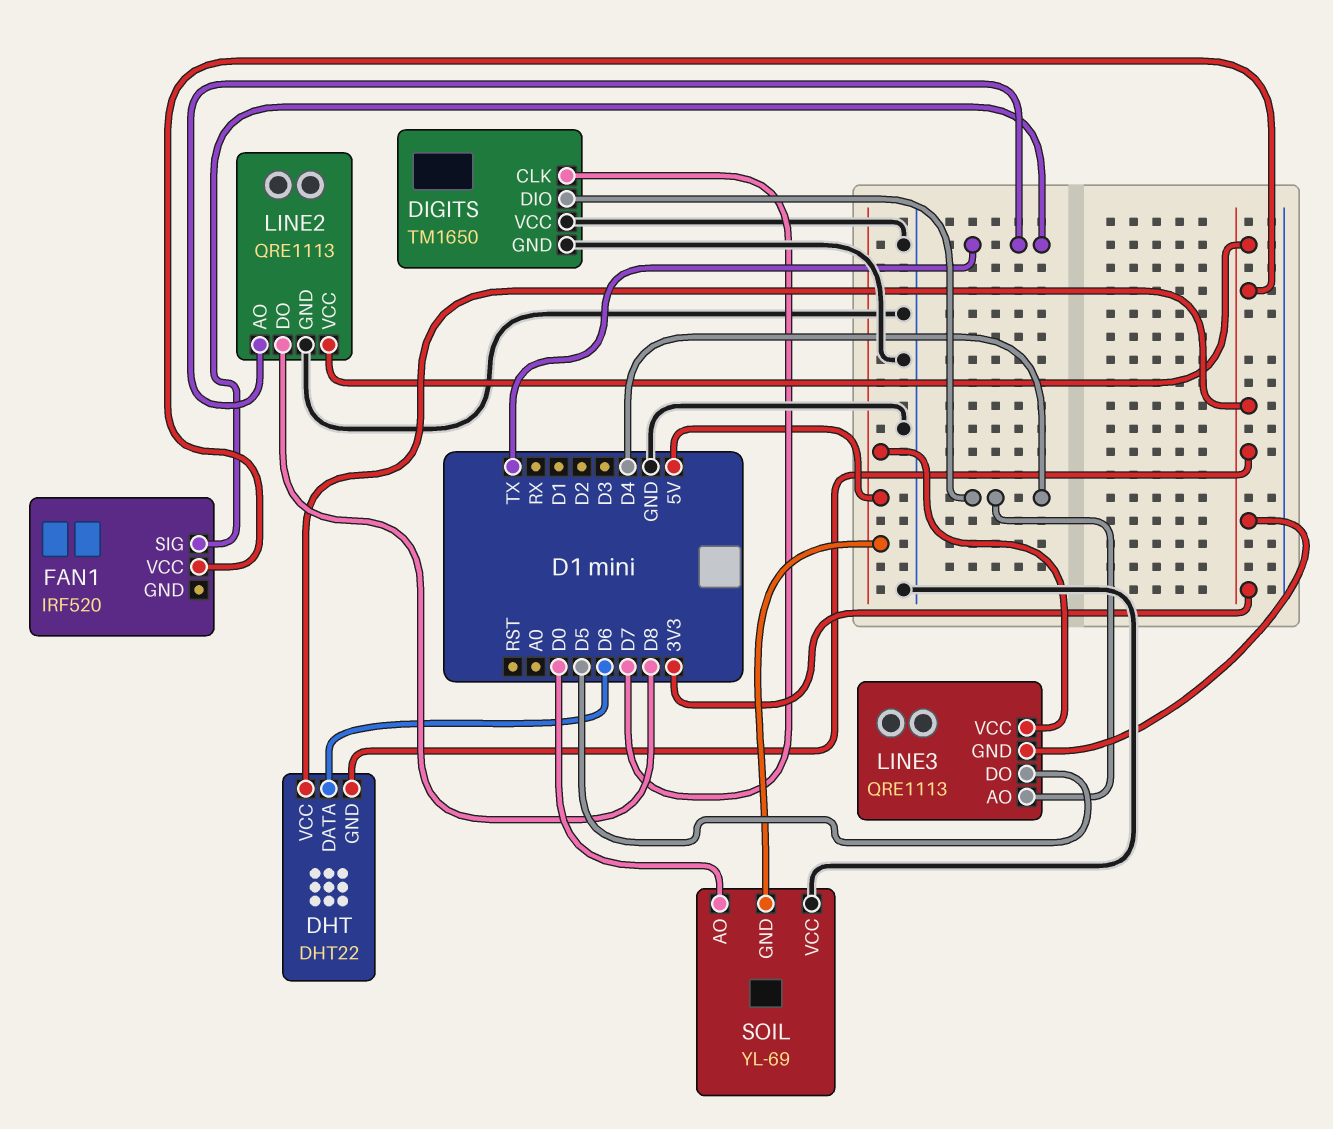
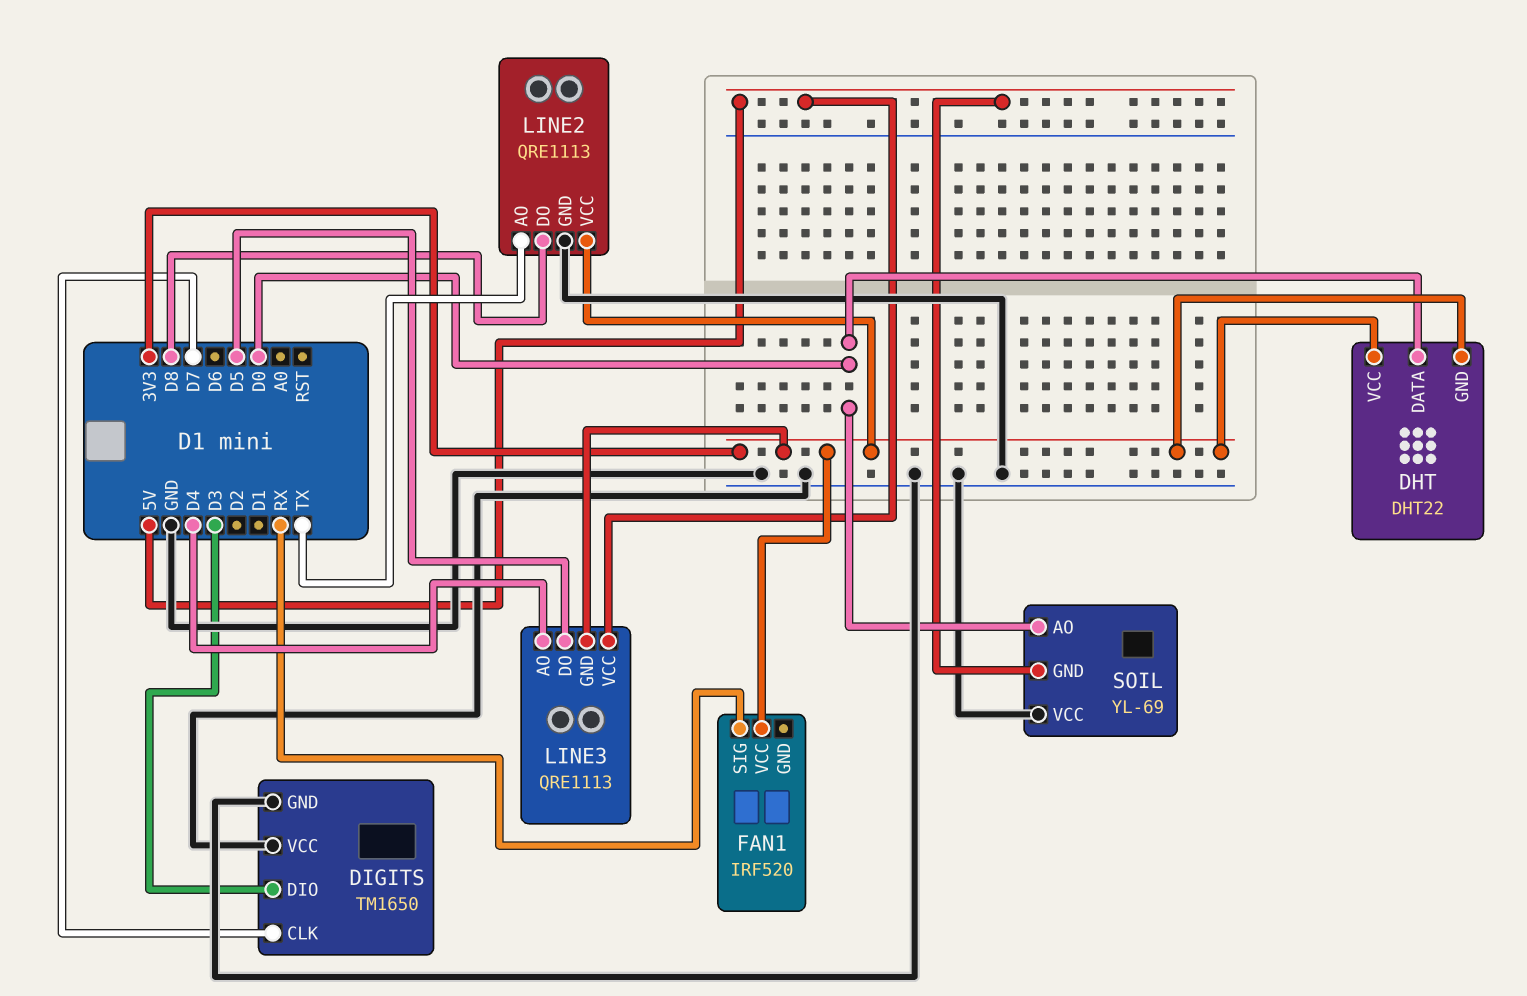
DHT pin DATA: D6 -> D0
DIGITS pin DIO: D4 -> D3
FAN1 pin SIG: TX -> RX

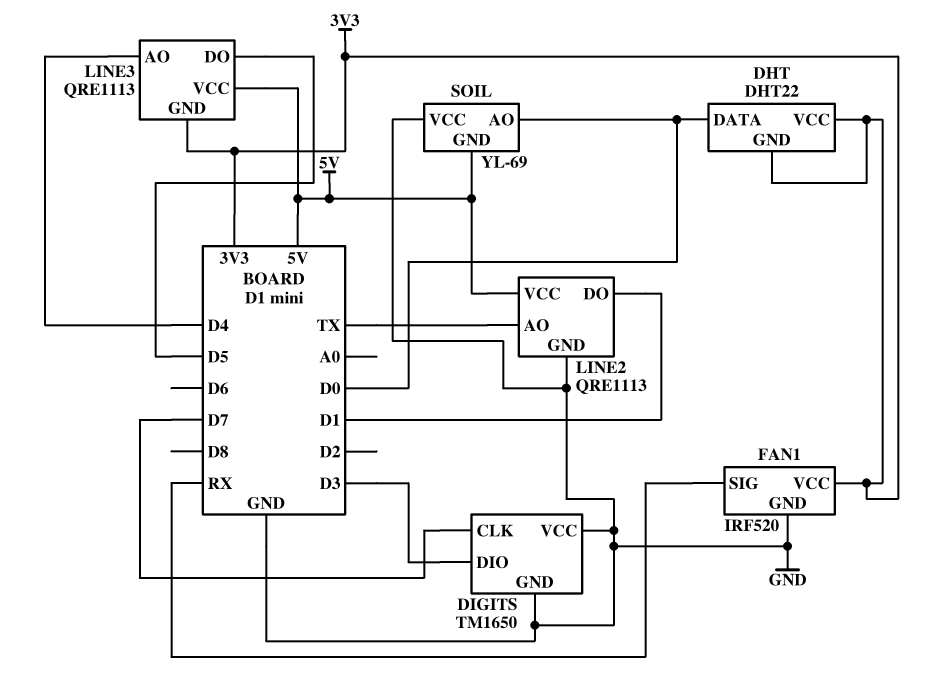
FAN1 pin GND: none -> GND
LINE2 pin DO: D8 -> D1
LINE2 pin VCC: 3V3 -> 5V

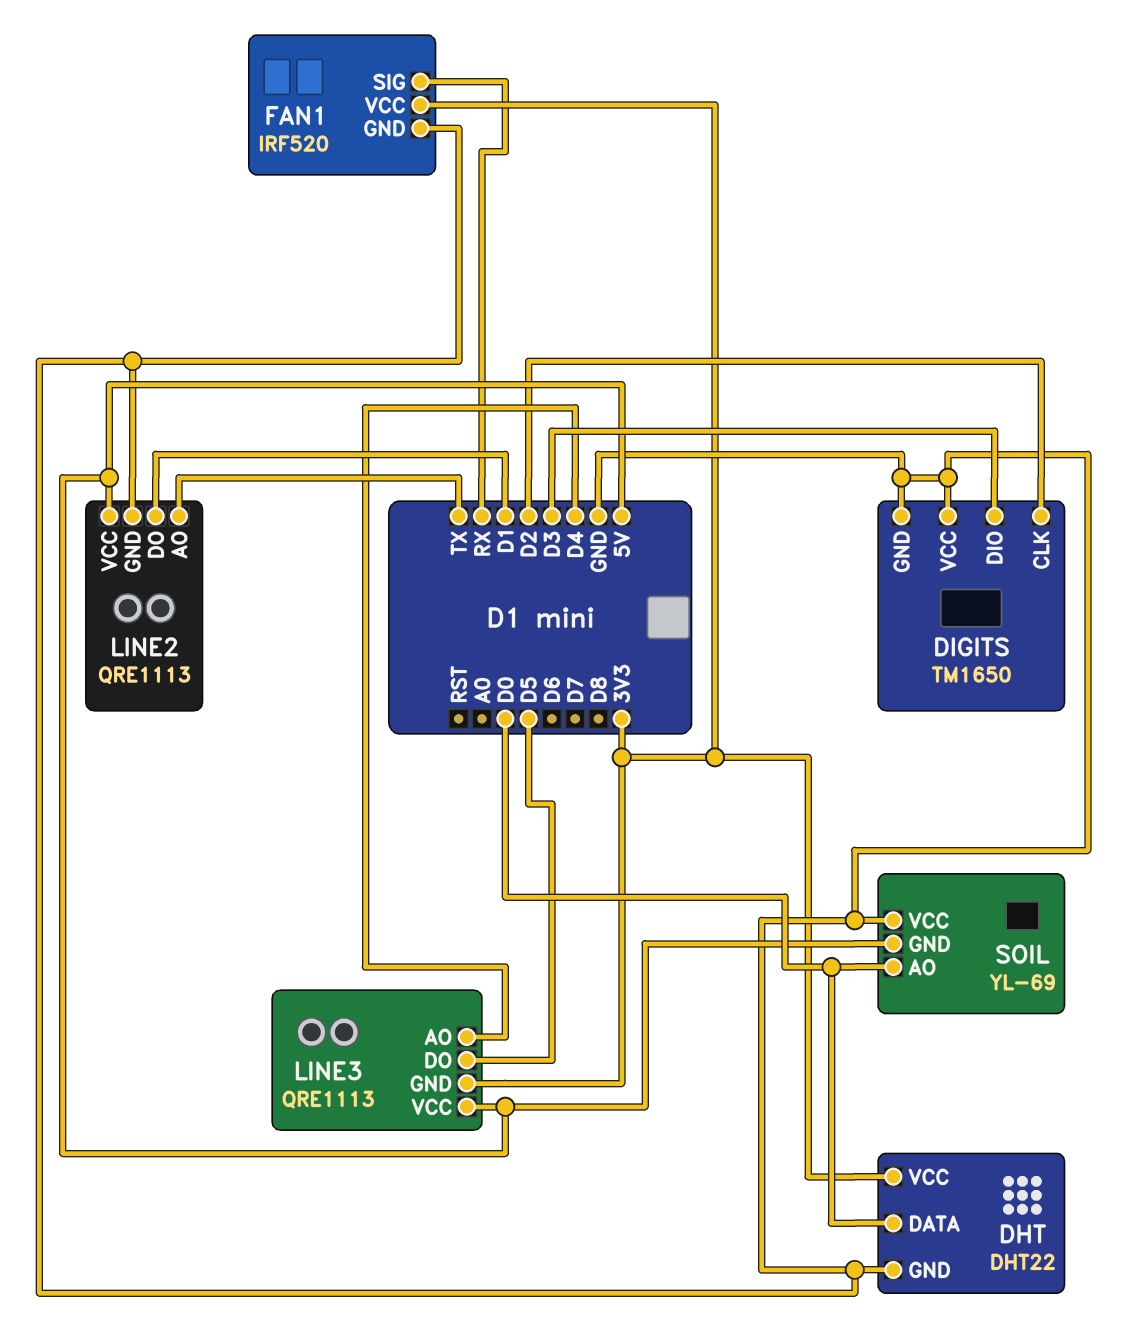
DHT pin GND: 3V3 -> GND
DIGITS pin CLK: D7 -> D2

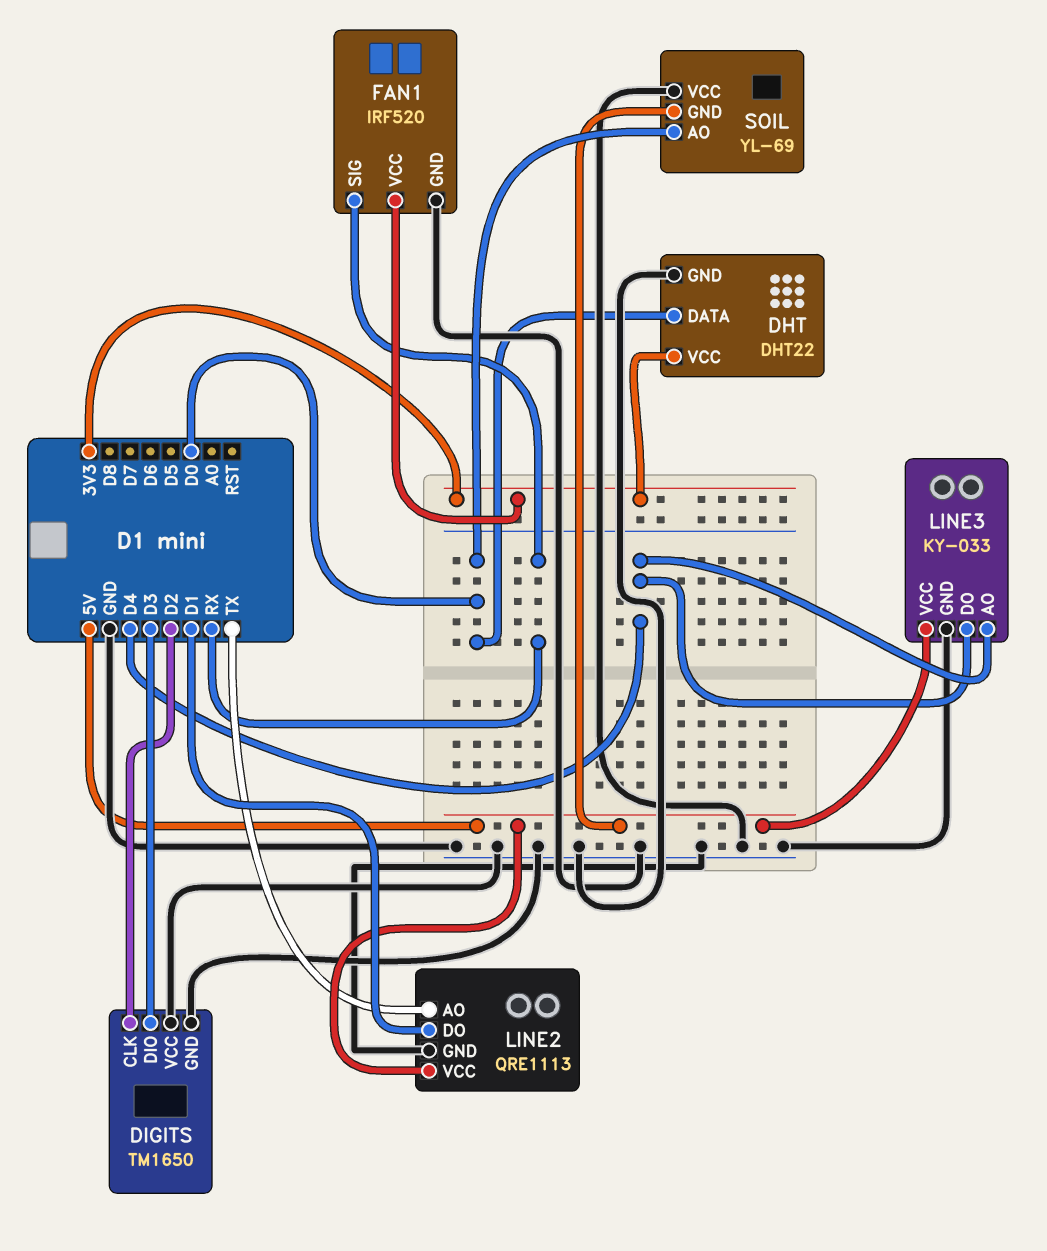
LINE3: QRE1113 -> KY-033
LINE3 pin DO: D5 -> D4
LINE3 pin GND: 3V3 -> GND

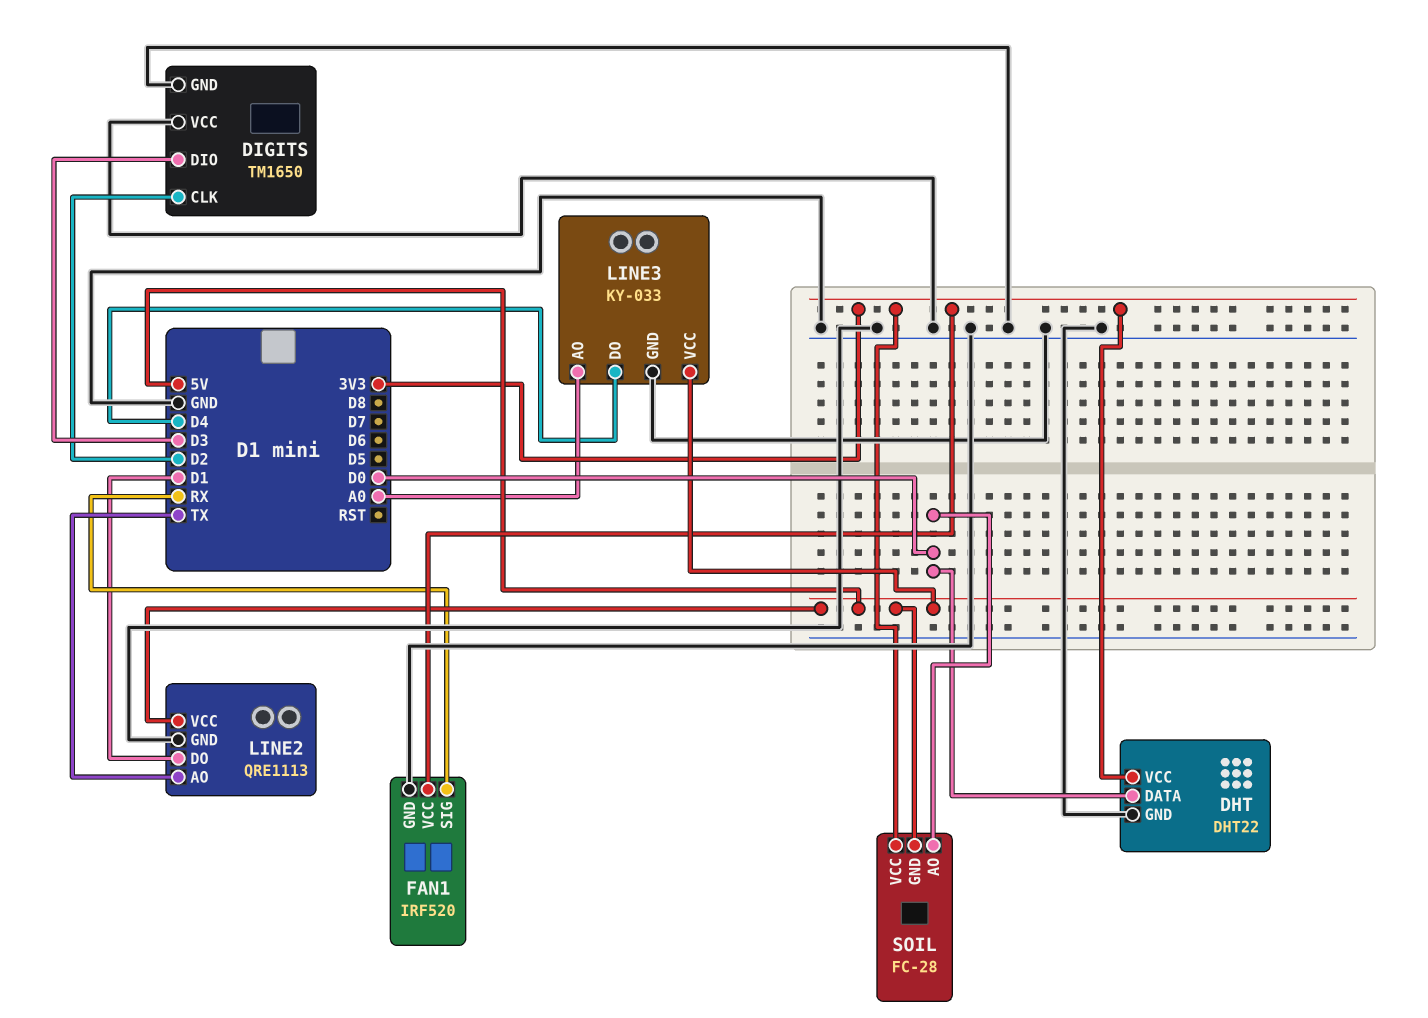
LINE3 pin AO: D4 -> A0
SOIL: YL-69 -> FC-28
SOIL pin VCC: GND -> 3V3

